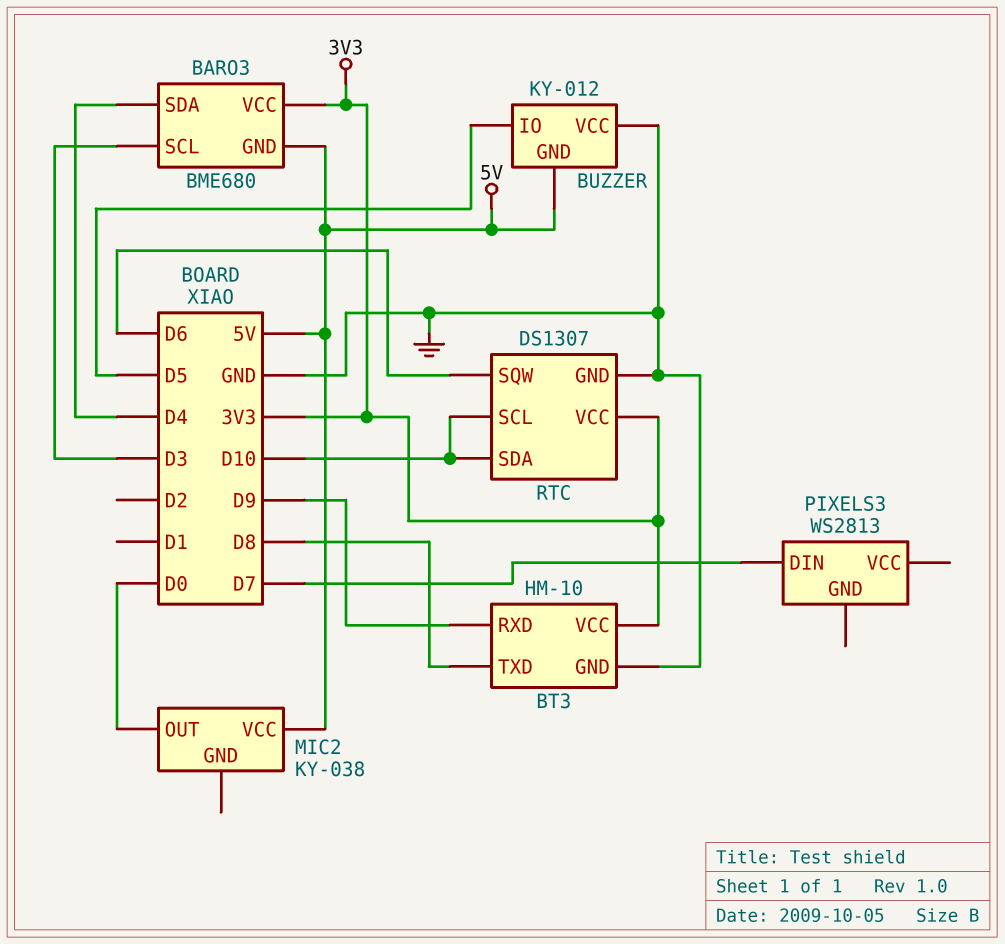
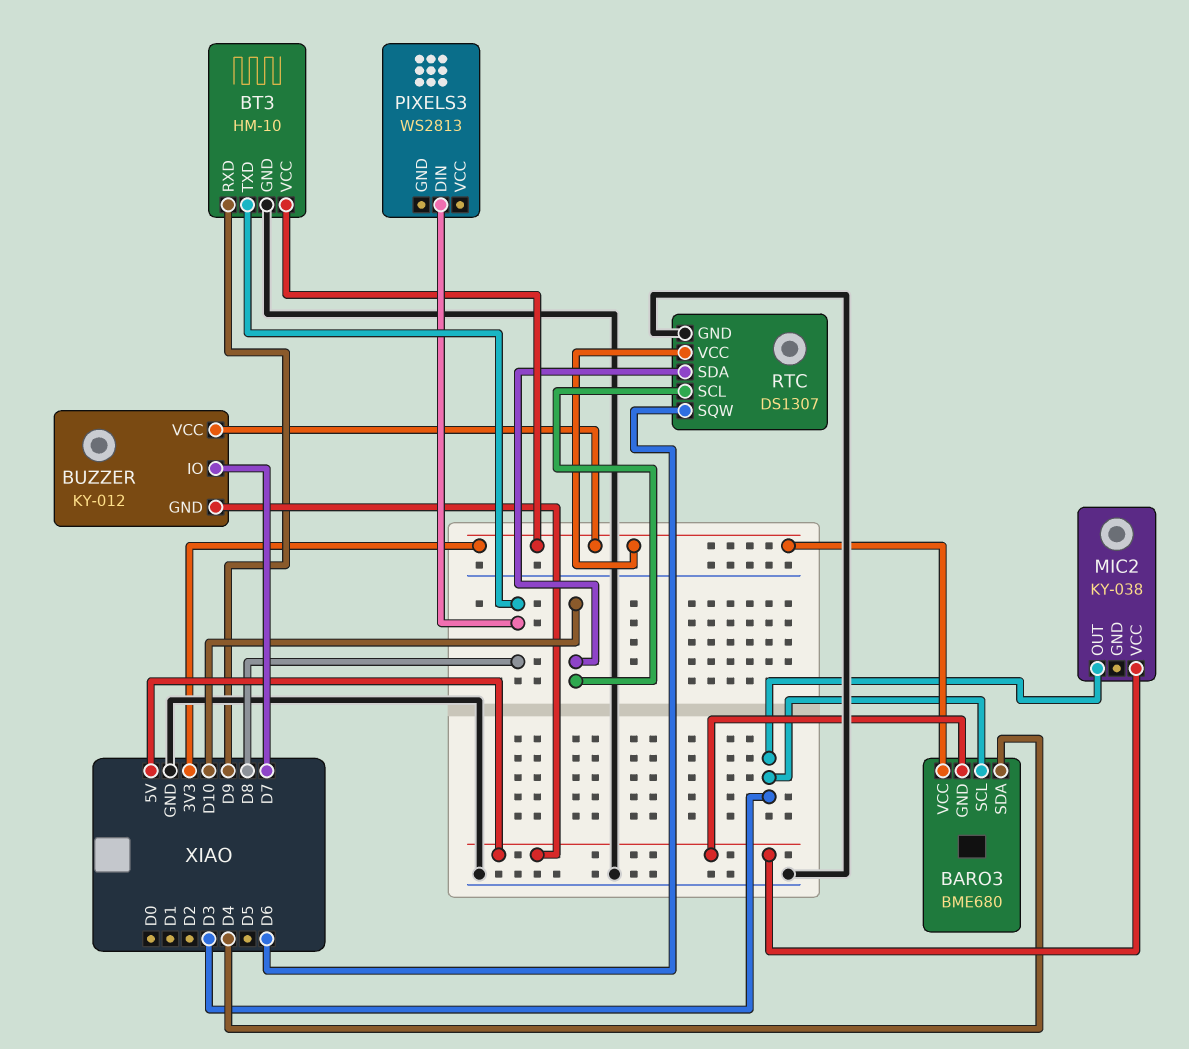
BUZZER pin IO: D5 -> D7
BUZZER pin VCC: GND -> 3V3
MIC2 pin OUT: D0 -> D3
PIXELS3 pin DIN: D7 -> D8

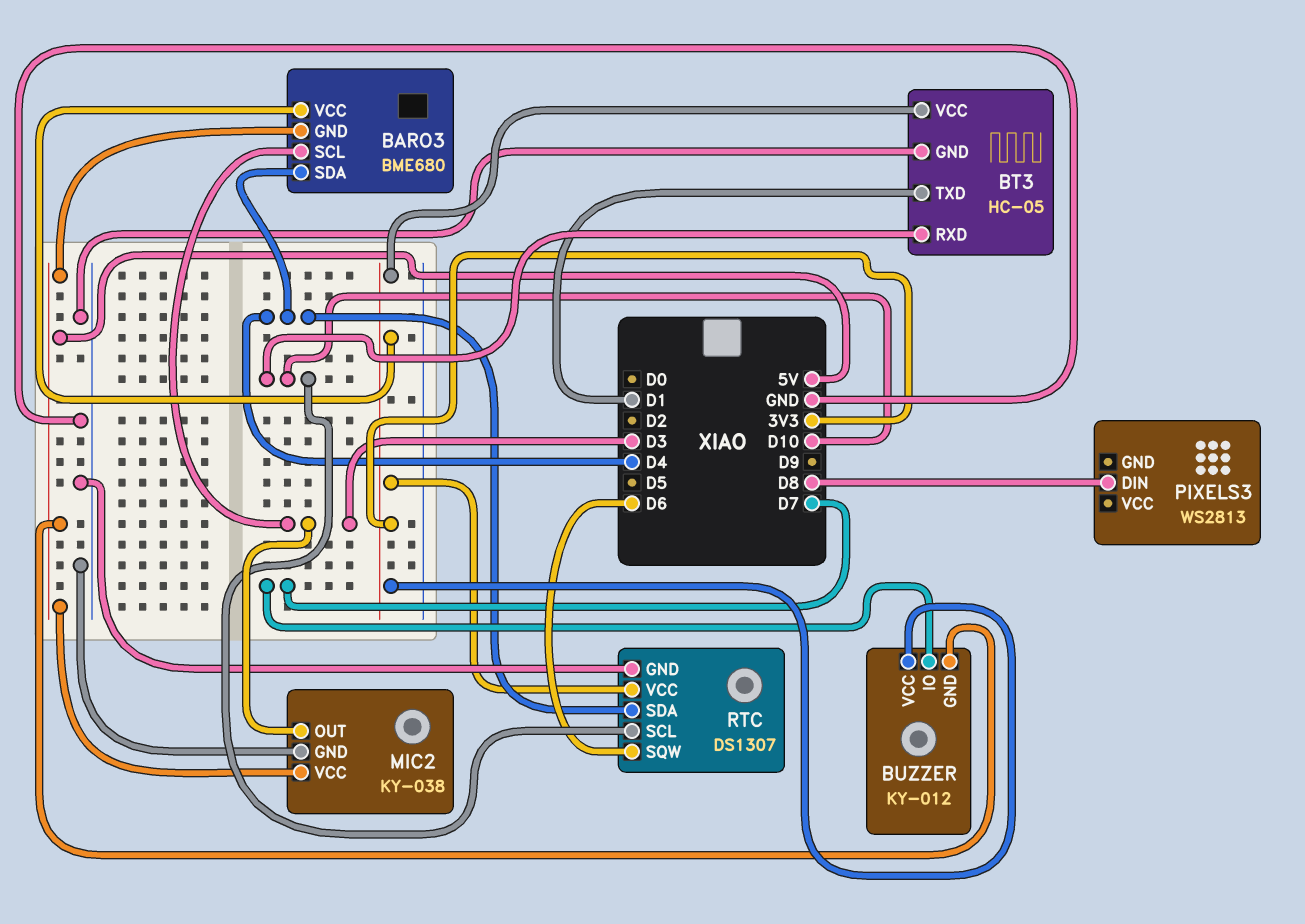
BT3: HM-10 -> HC-05
BT3 pin RXD: D9 -> D10
BT3 pin TXD: D8 -> D1
MIC2 pin GND: none -> GND
RTC pin SDA: D10 -> D4

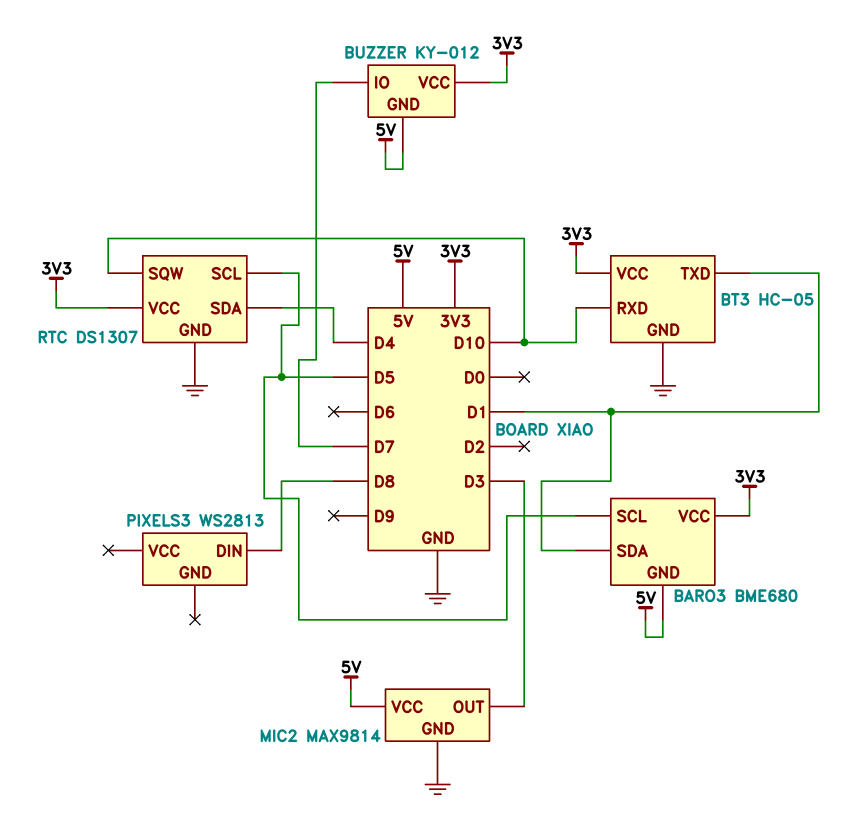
BARO3 pin SCL: D3 -> D5
BARO3 pin SDA: D4 -> D1
MIC2: KY-038 -> MAX9814
RTC pin SCL: D10 -> D5
RTC pin SQW: D6 -> D10

